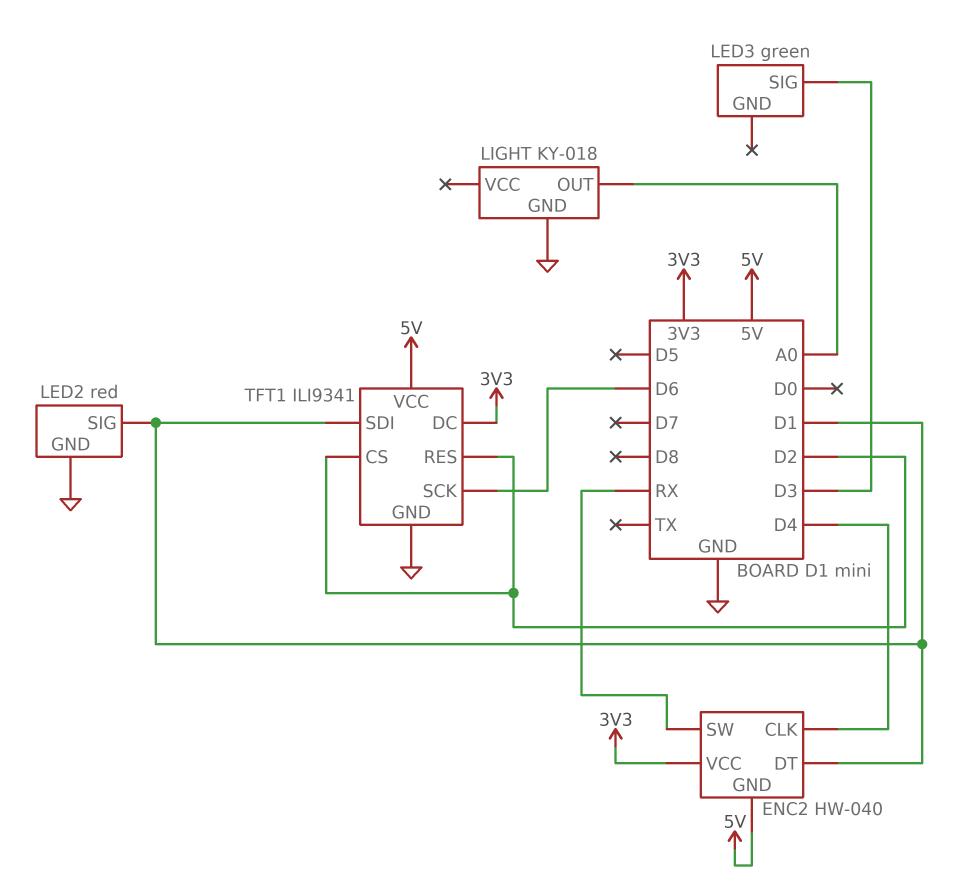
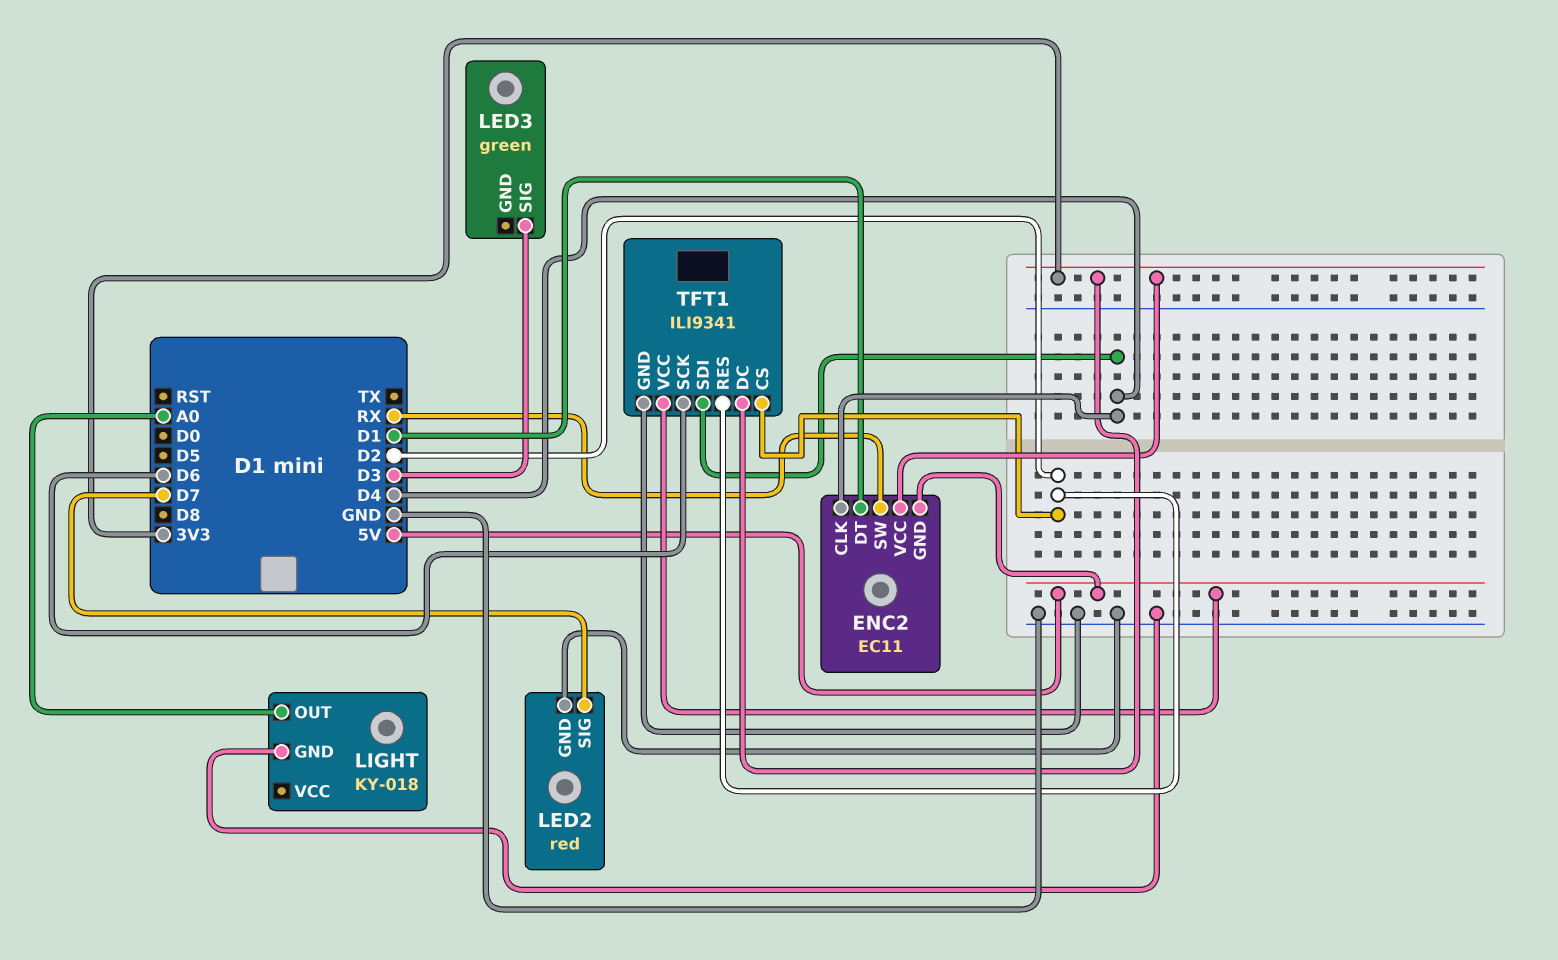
ENC2: HW-040 -> EC11
LED2 pin SIG: D1 -> D7
TFT1 pin SDI: D1 -> D4

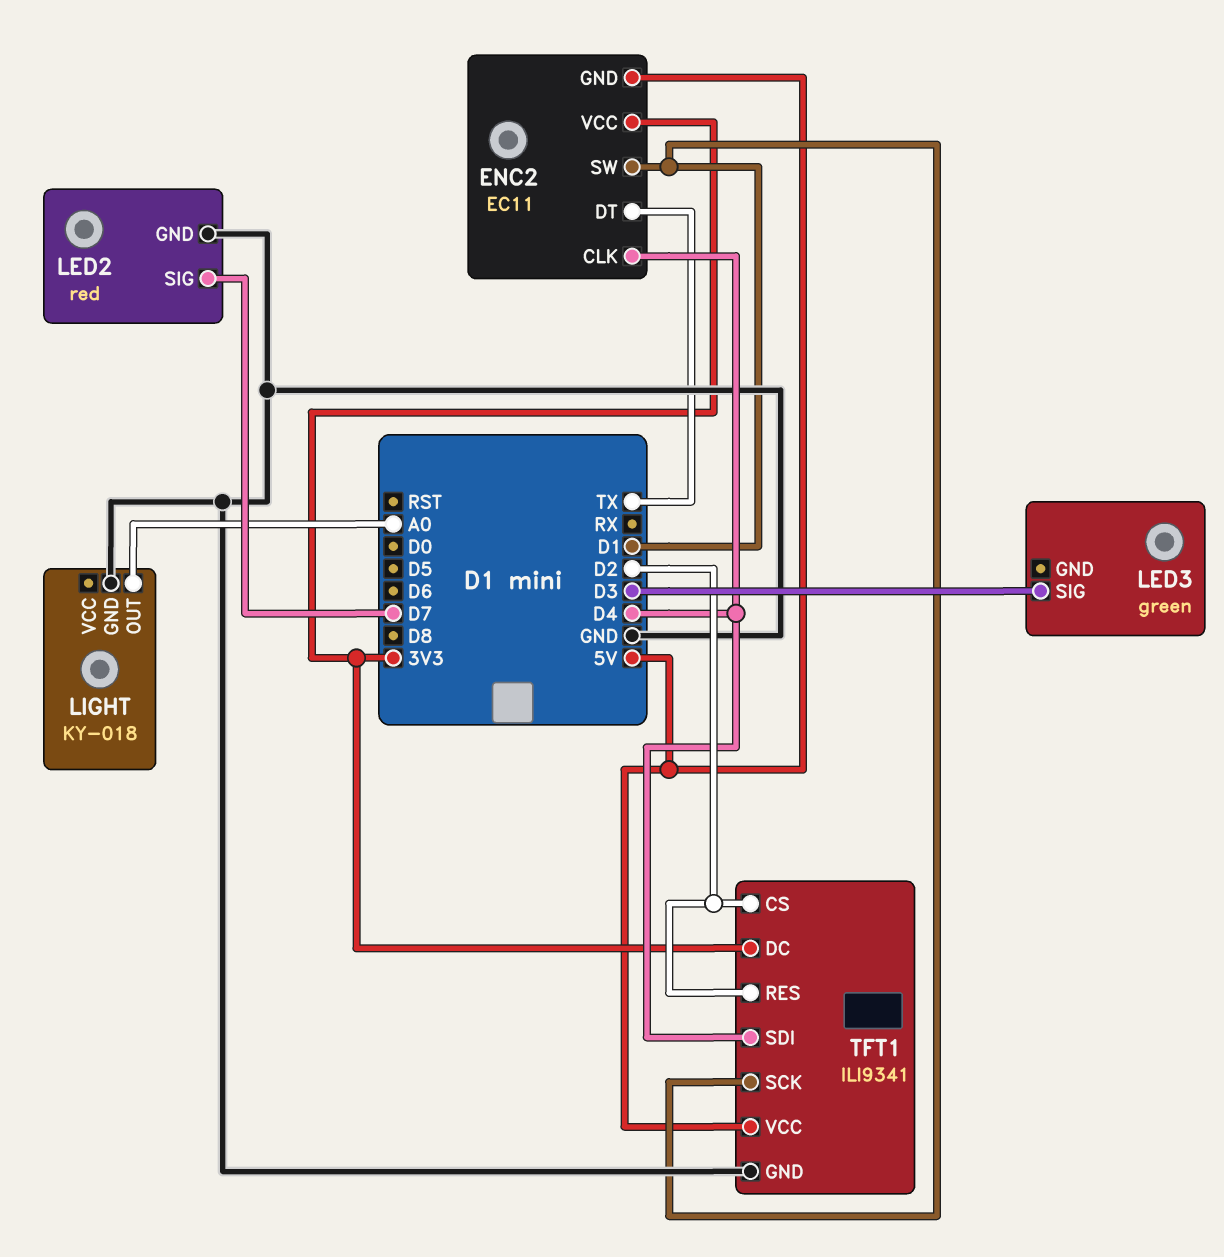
ENC2 pin DT: D1 -> TX
ENC2 pin SW: RX -> D1
TFT1 pin SCK: D6 -> D1

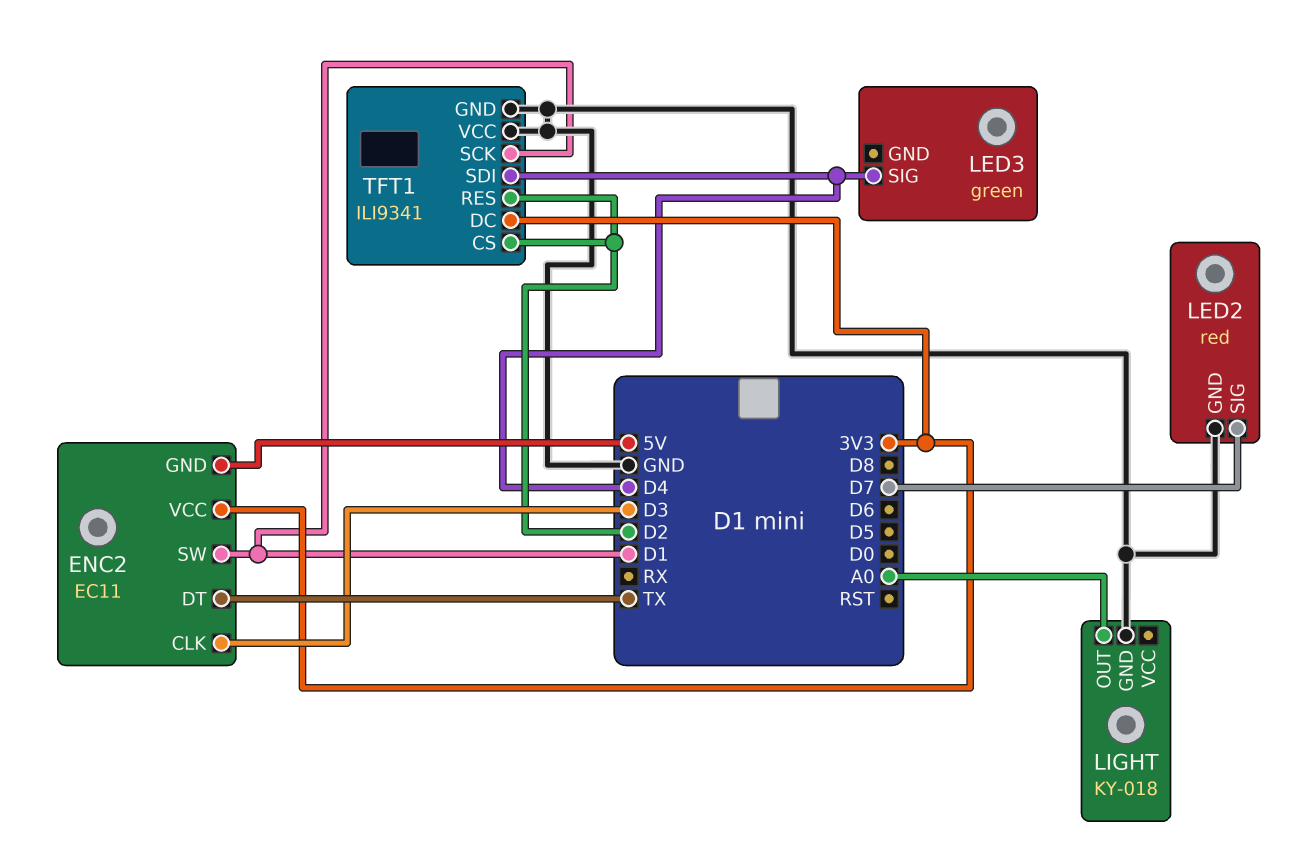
ENC2 pin CLK: D4 -> D3
LED3 pin SIG: D3 -> D4
TFT1 pin VCC: 5V -> GND

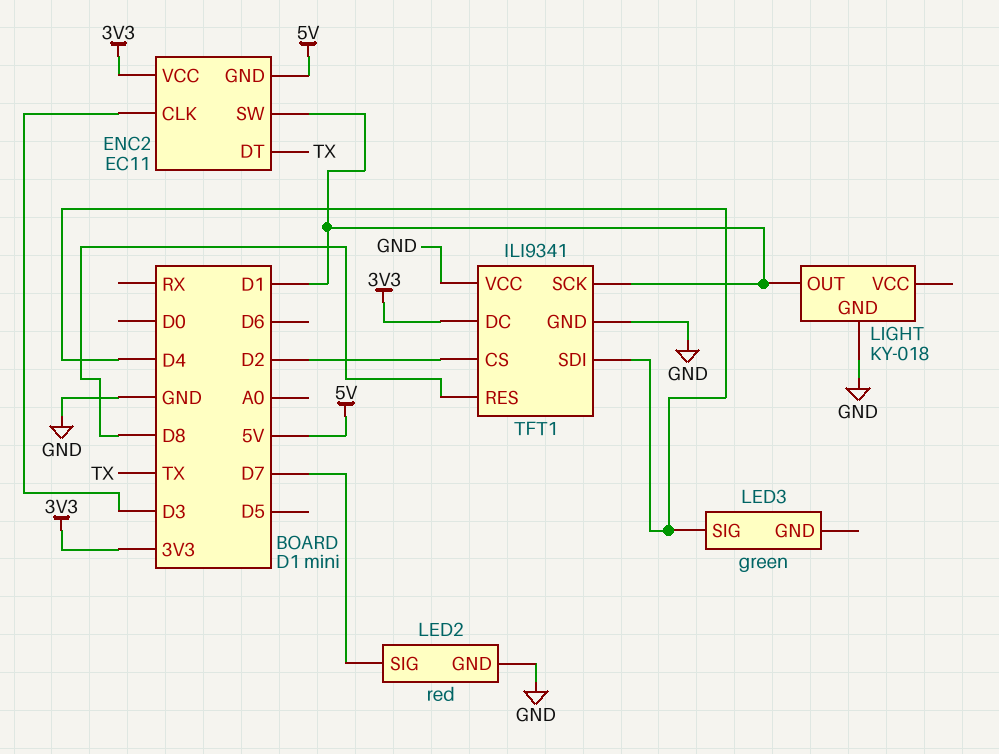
LIGHT pin OUT: A0 -> D1
TFT1 pin RES: D2 -> D8

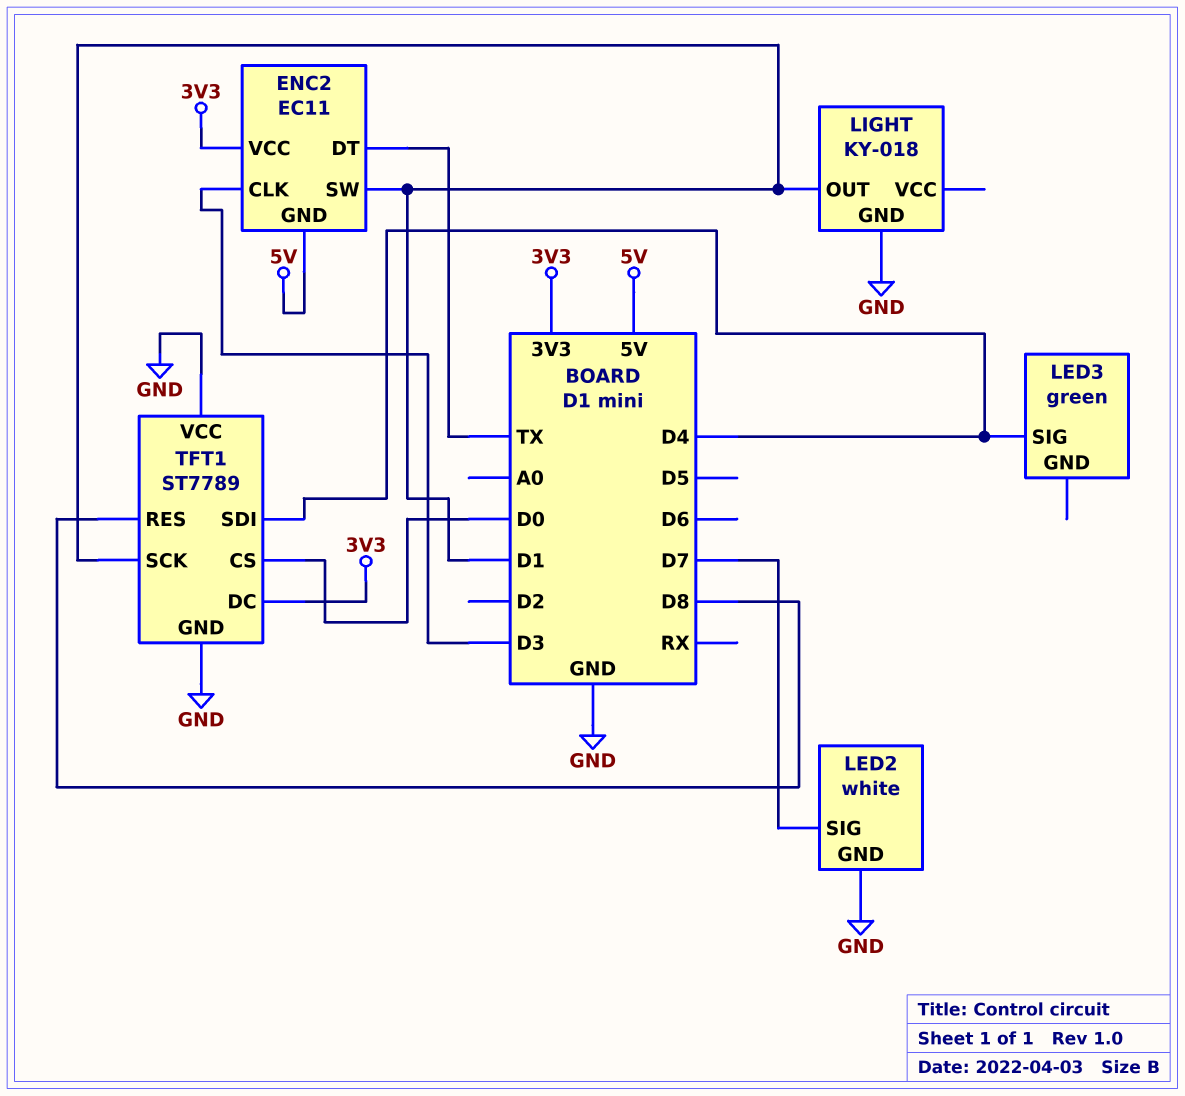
LED2: red -> white
TFT1: ILI9341 -> ST7789
TFT1 pin CS: D2 -> D0

